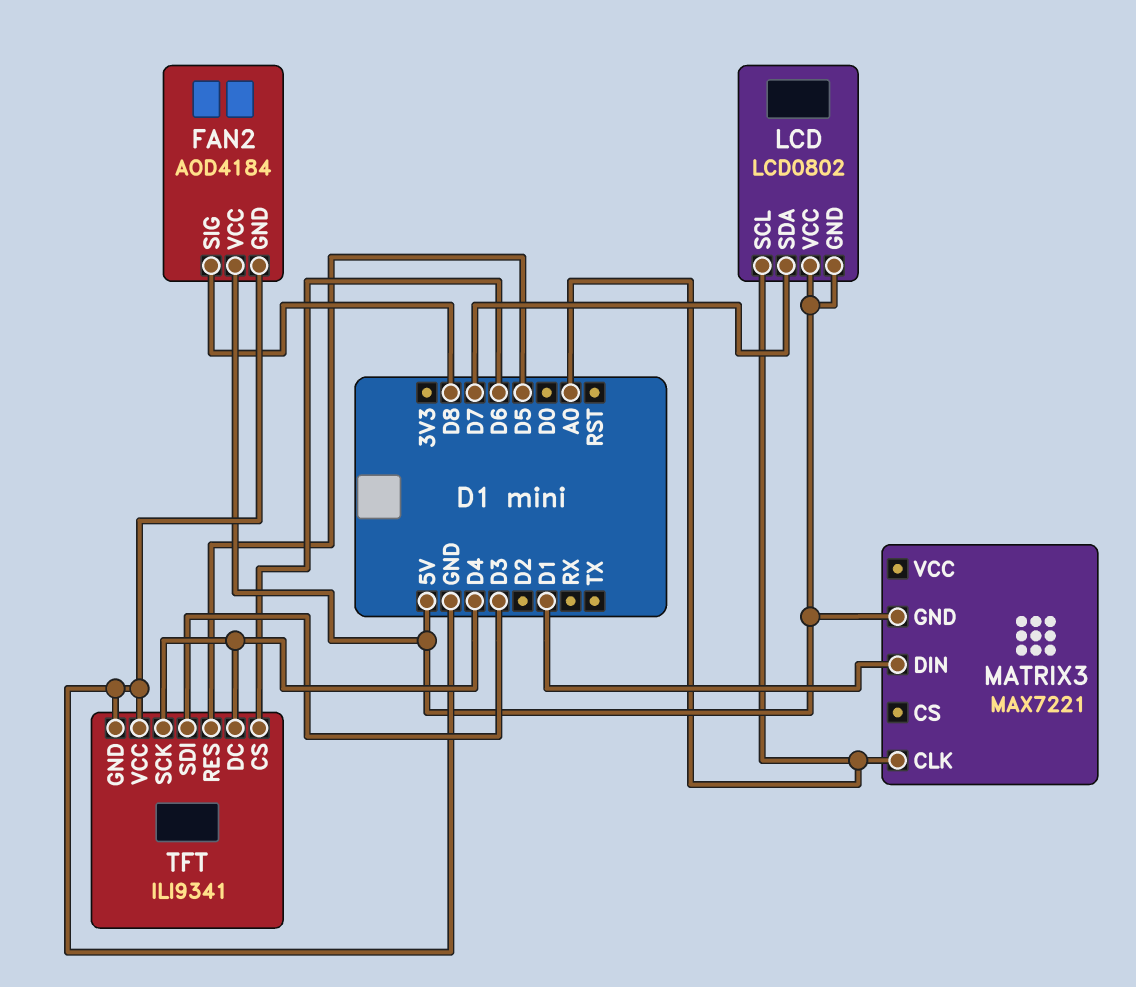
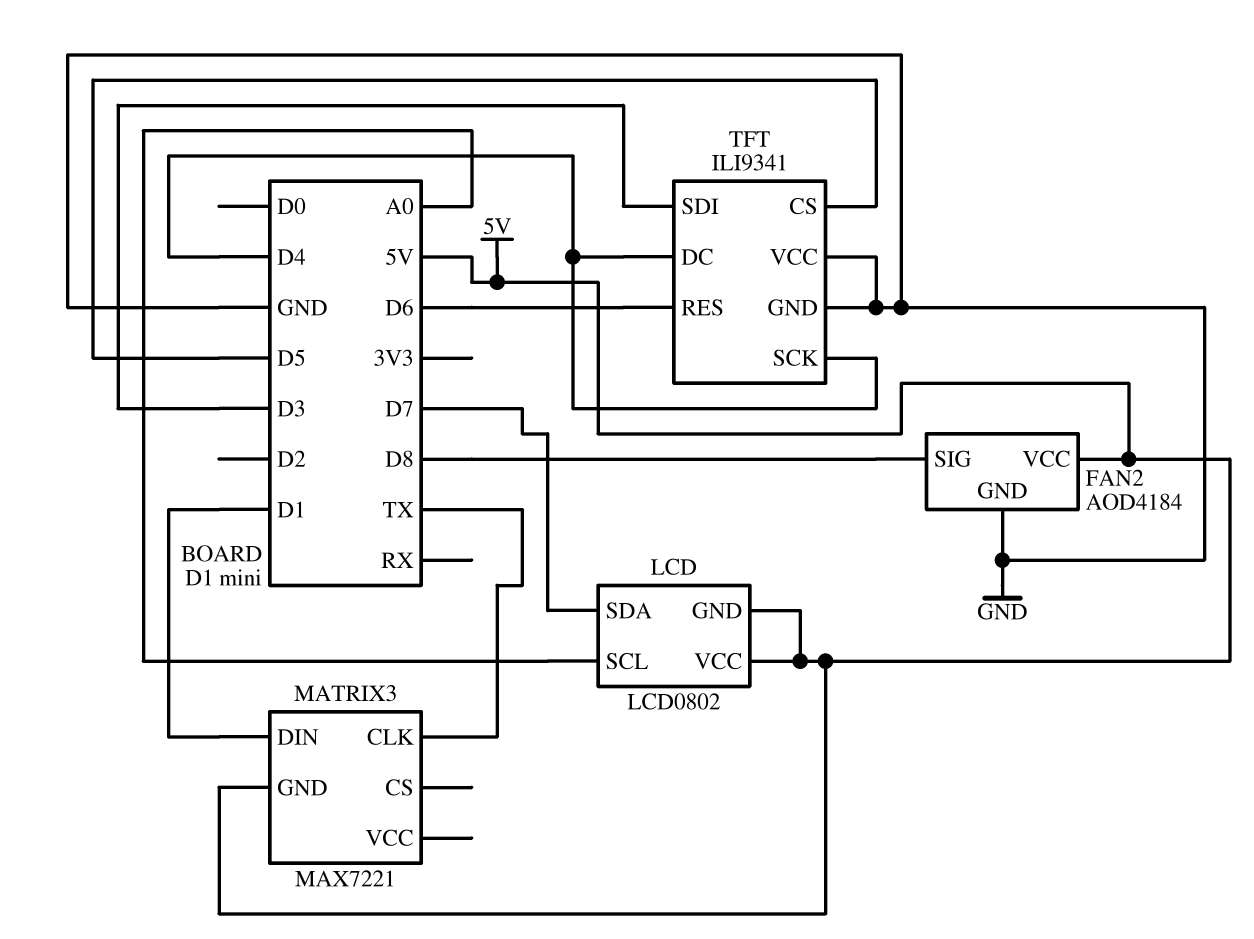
MATRIX3 pin CLK: A0 -> TX
TFT pin CS: D6 -> D5
TFT pin RES: D5 -> D6

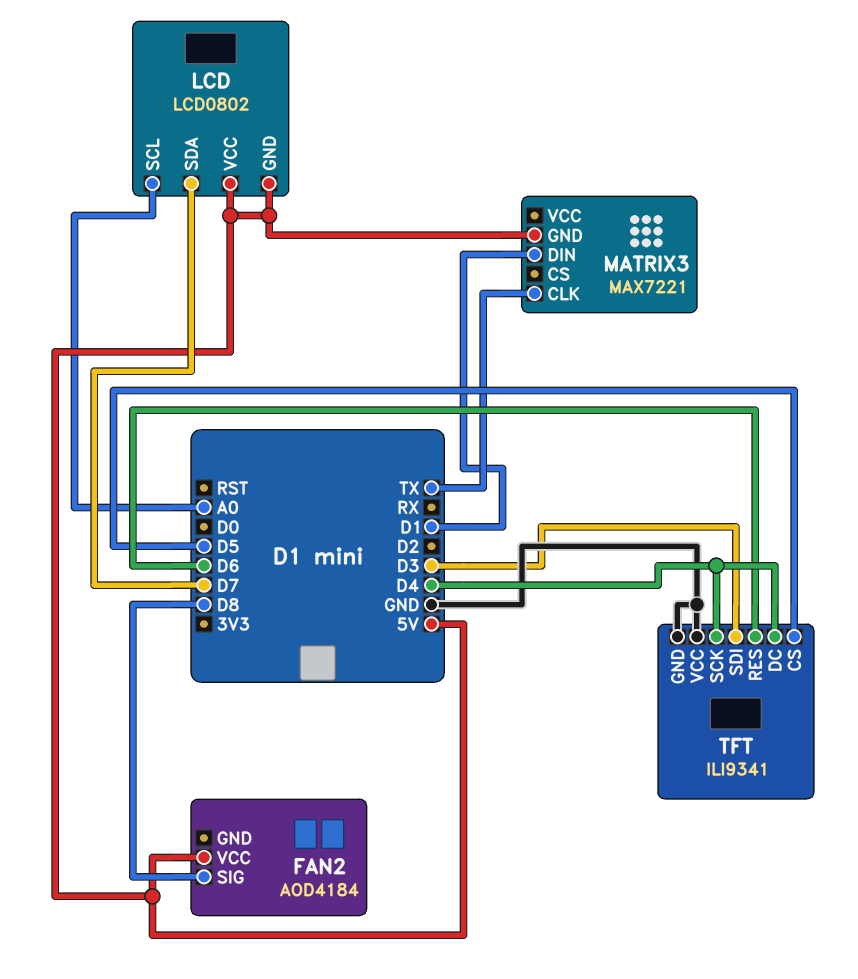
FAN2 pin GND: GND -> none

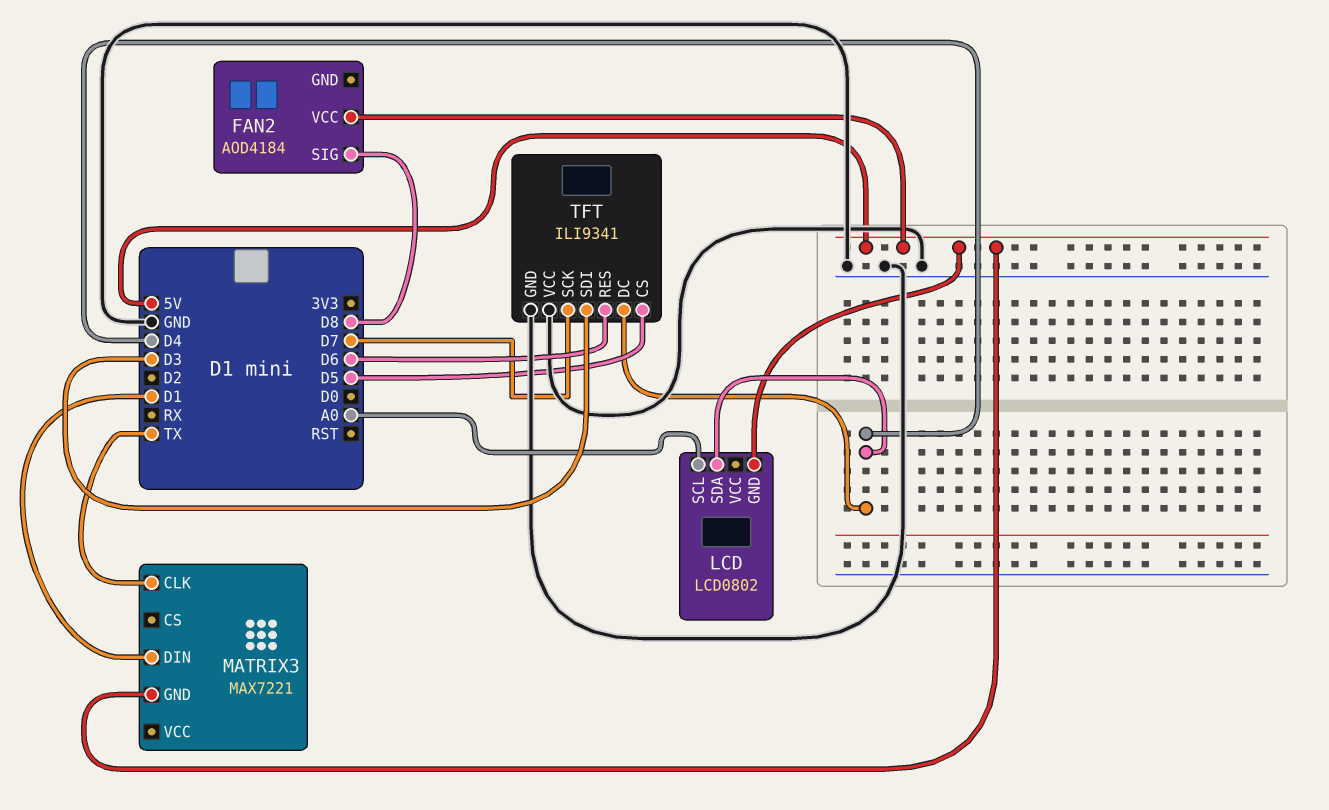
LCD pin SDA: D7 -> D4
LCD pin VCC: 5V -> none
TFT pin SCK: D4 -> D7

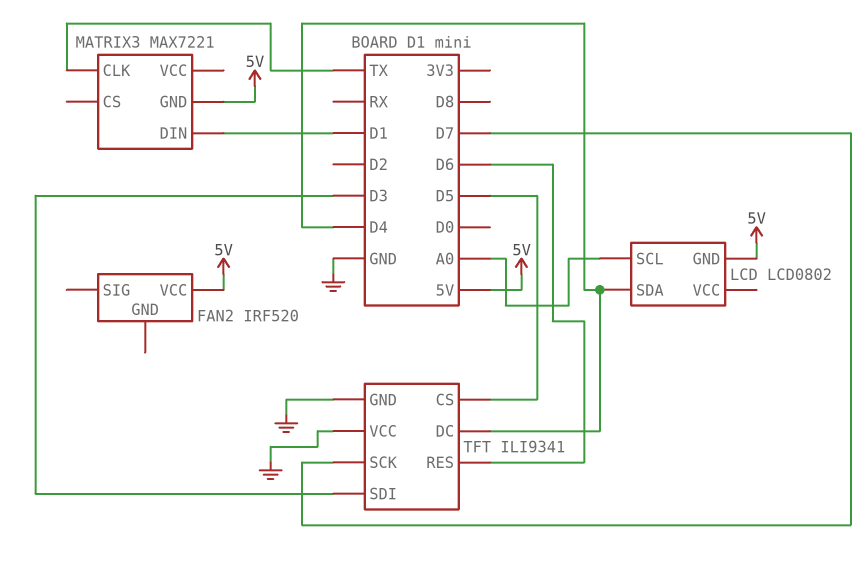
FAN2: AOD4184 -> IRF520
FAN2 pin SIG: D8 -> none

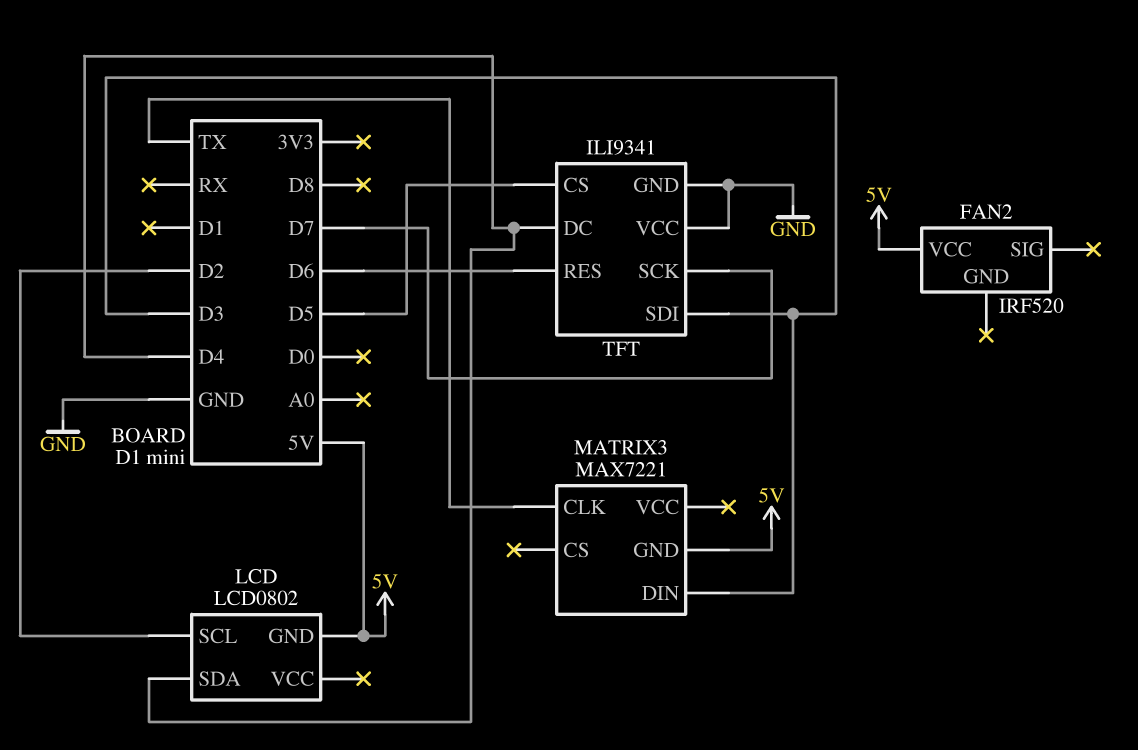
LCD pin SCL: A0 -> D2
MATRIX3 pin DIN: D1 -> D3

